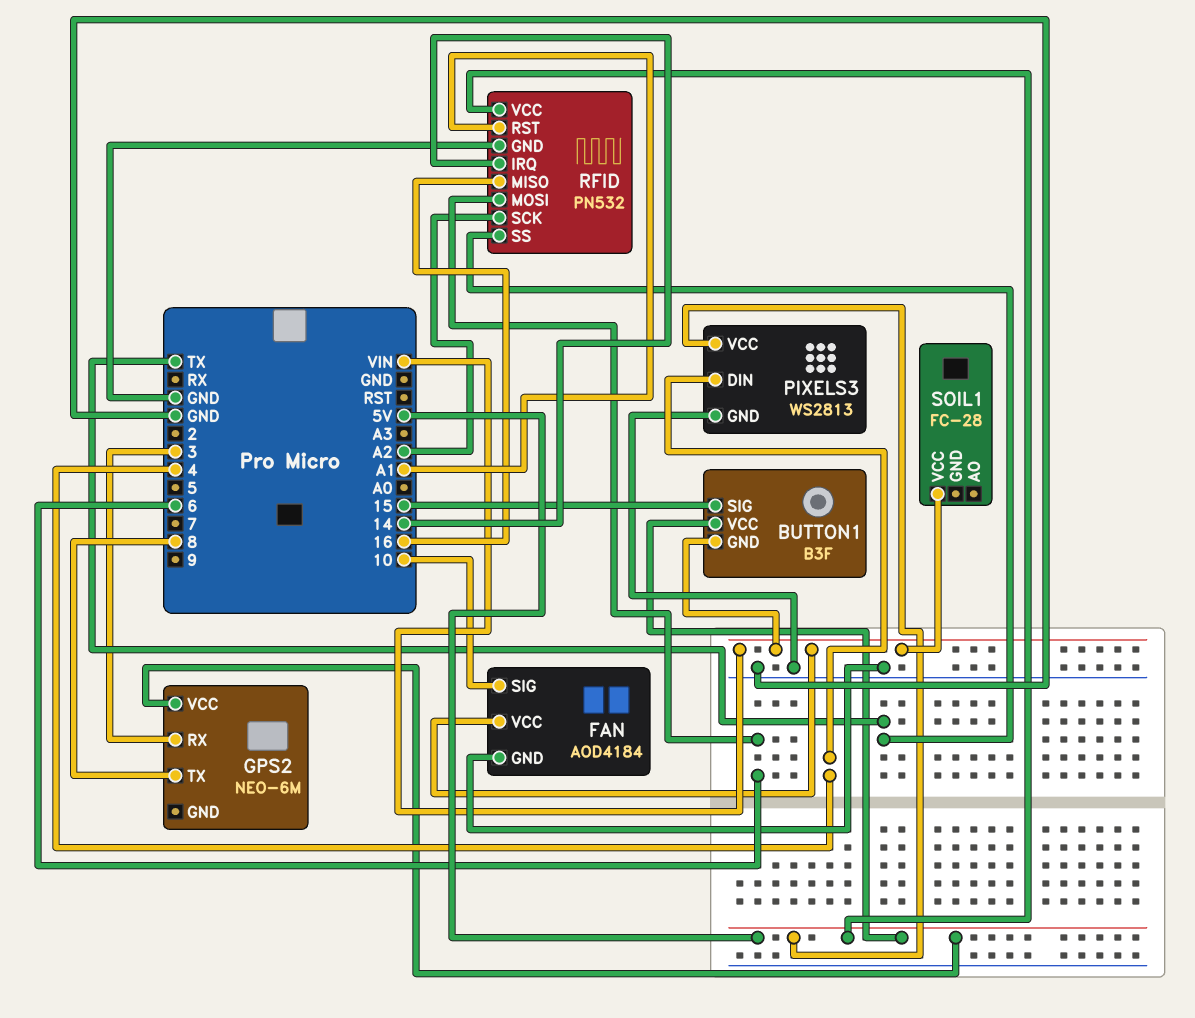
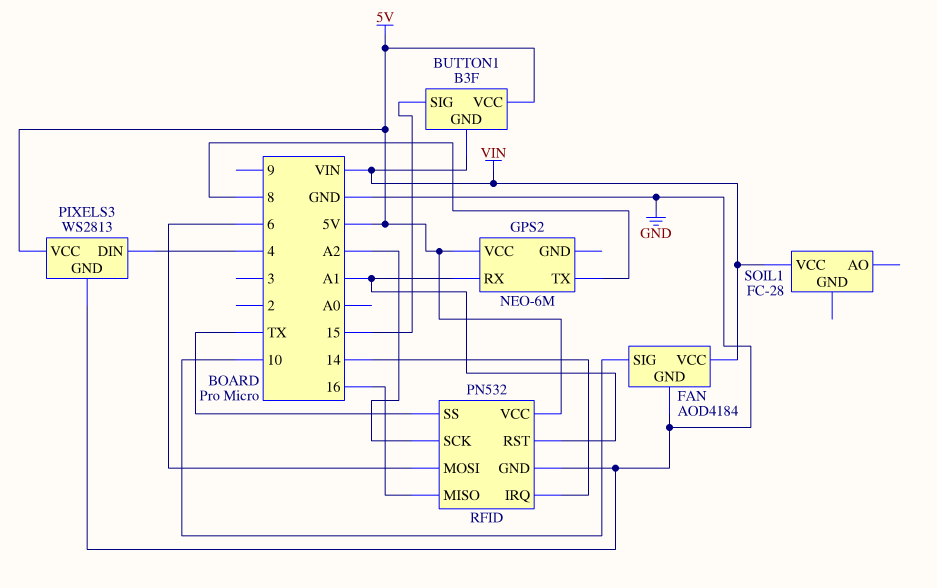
GPS2 pin RX: 3 -> A1

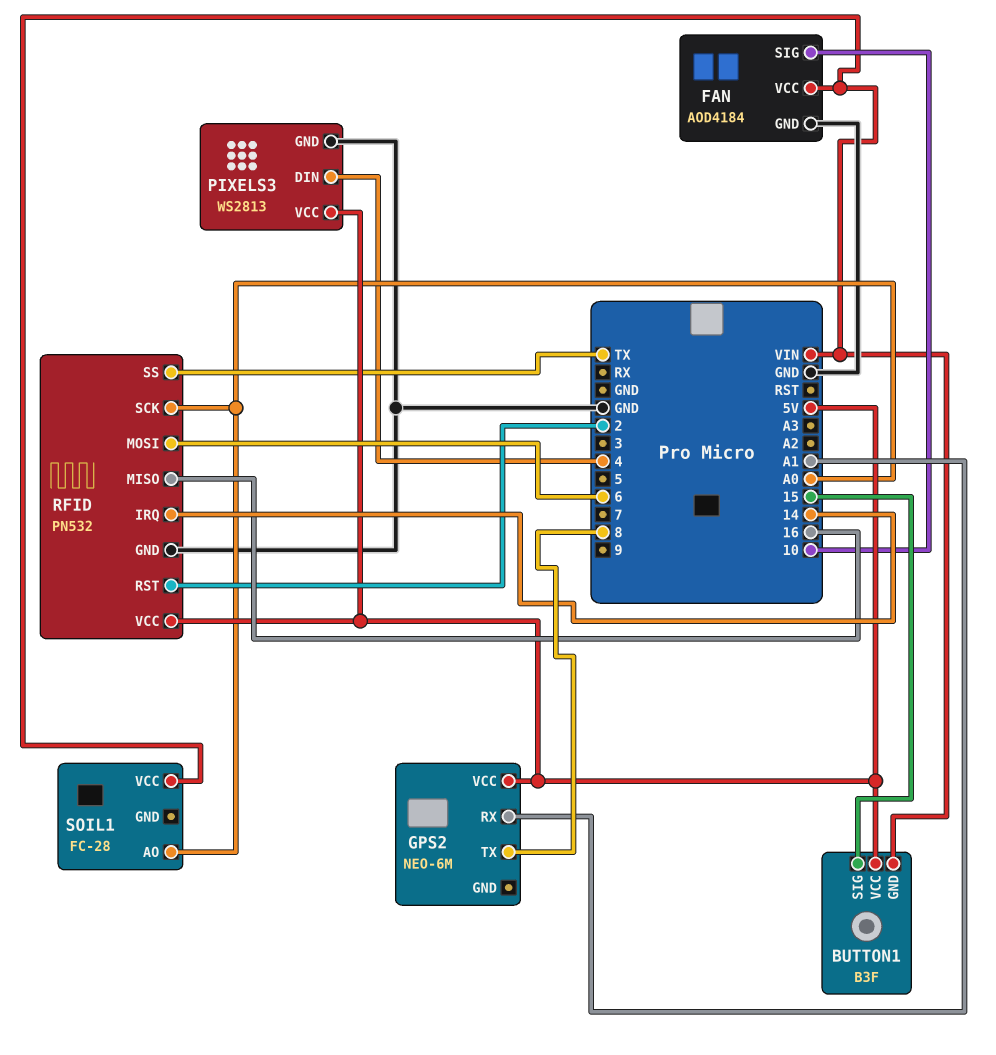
RFID pin RST: A1 -> 2
RFID pin SCK: A2 -> A0
SOIL1 pin AO: none -> A0

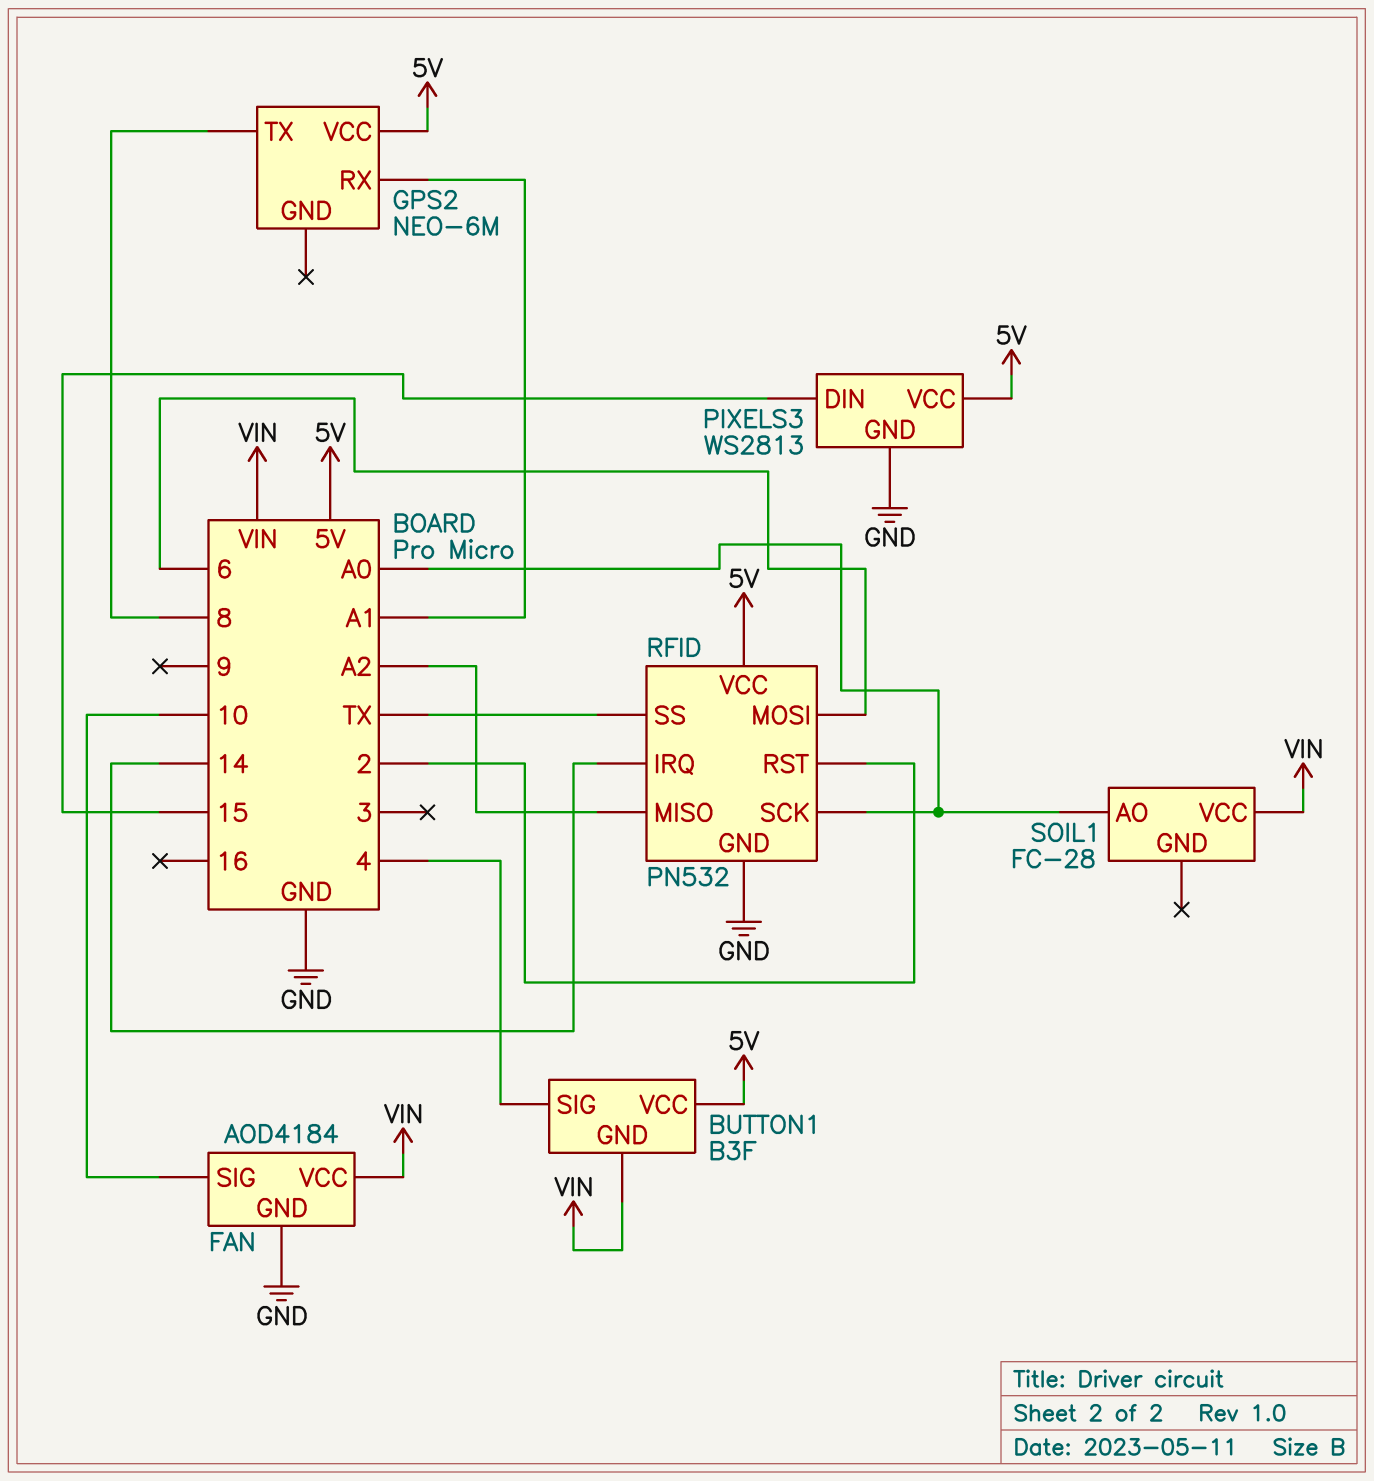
BUTTON1 pin SIG: 15 -> 4
PIXELS3 pin DIN: 4 -> 15
RFID pin MISO: 16 -> A2

